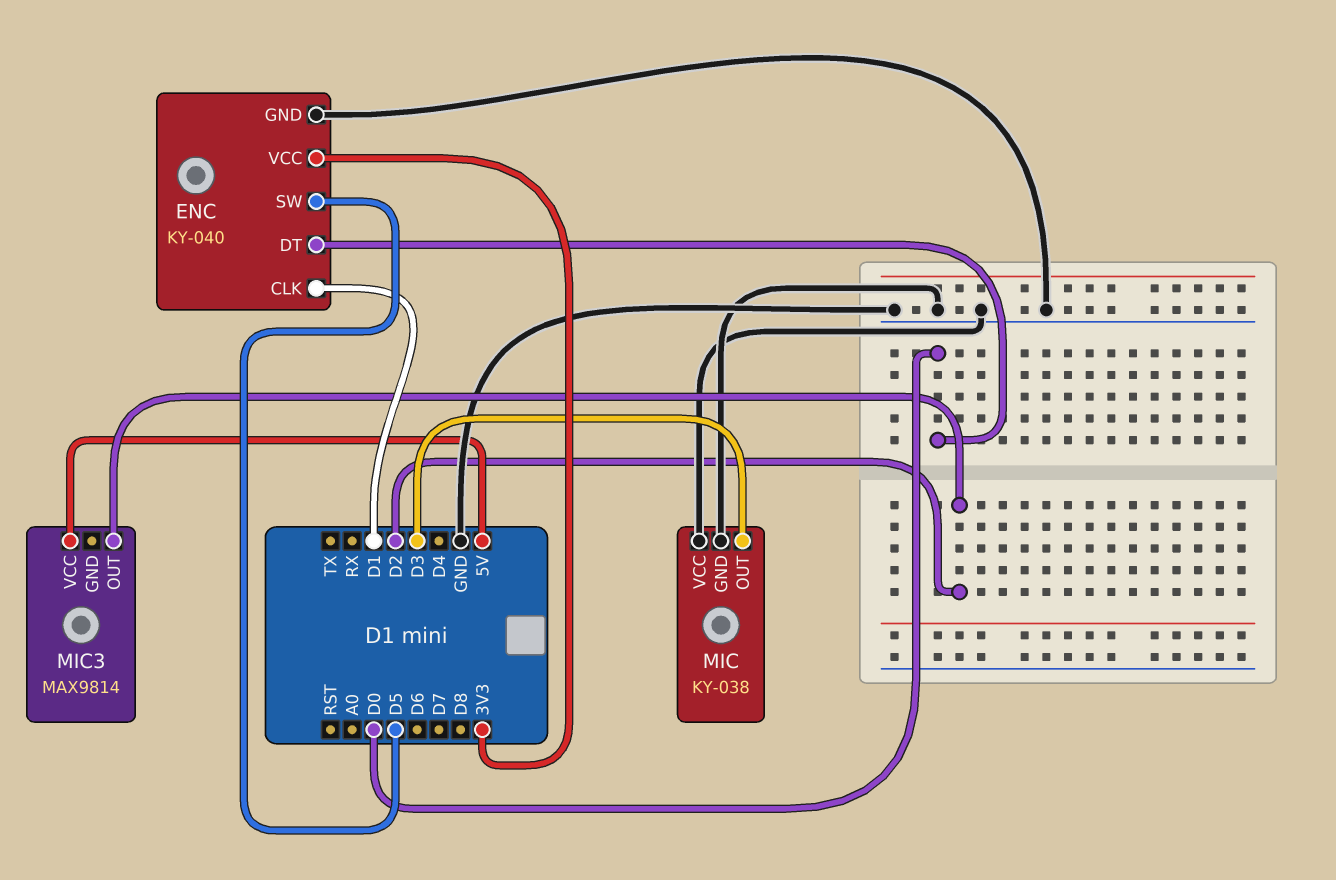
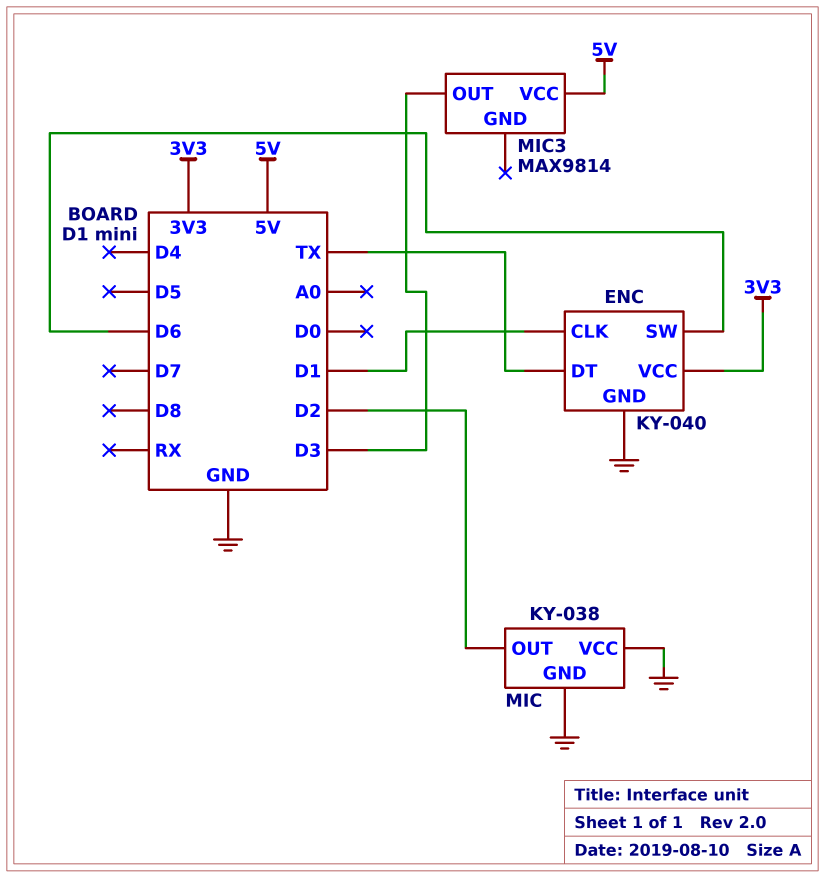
ENC pin DT: D0 -> TX
ENC pin SW: D5 -> D6
MIC pin OUT: D3 -> D2
MIC3 pin OUT: D2 -> D3

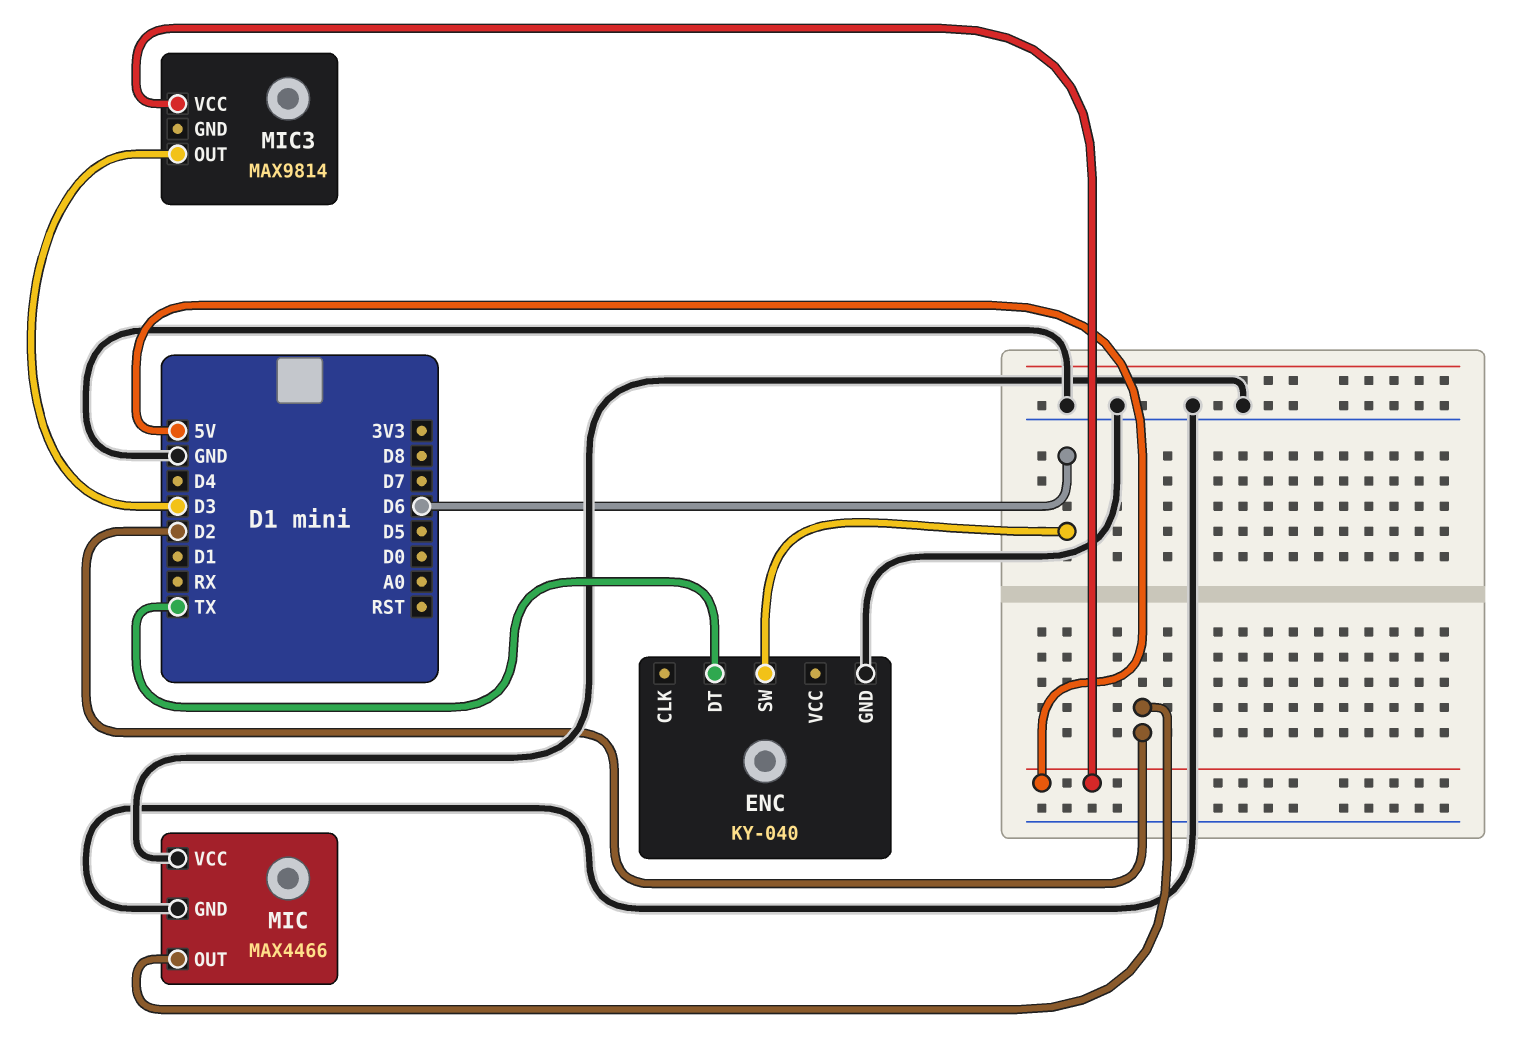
ENC pin CLK: D1 -> none
ENC pin VCC: 3V3 -> none
MIC: KY-038 -> MAX4466

